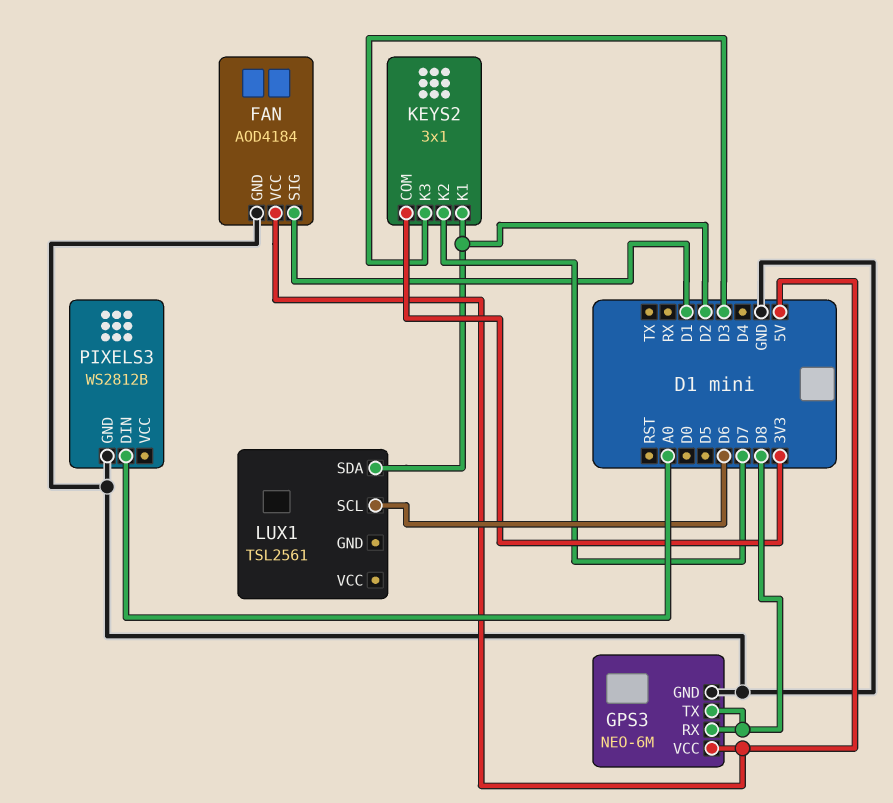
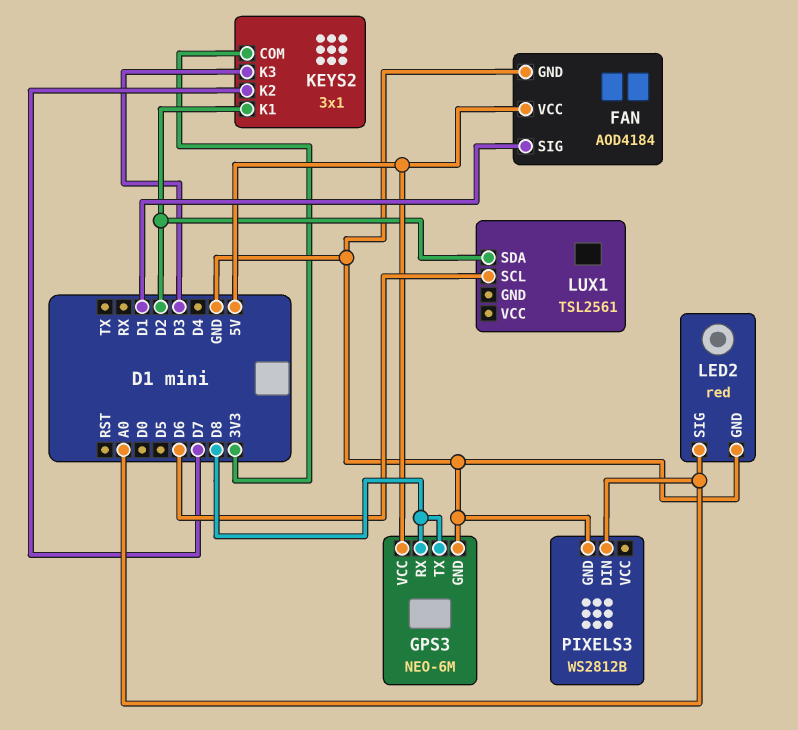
LED2: none -> red
LED2 pin GND: none -> GND
LED2 pin SIG: none -> A0

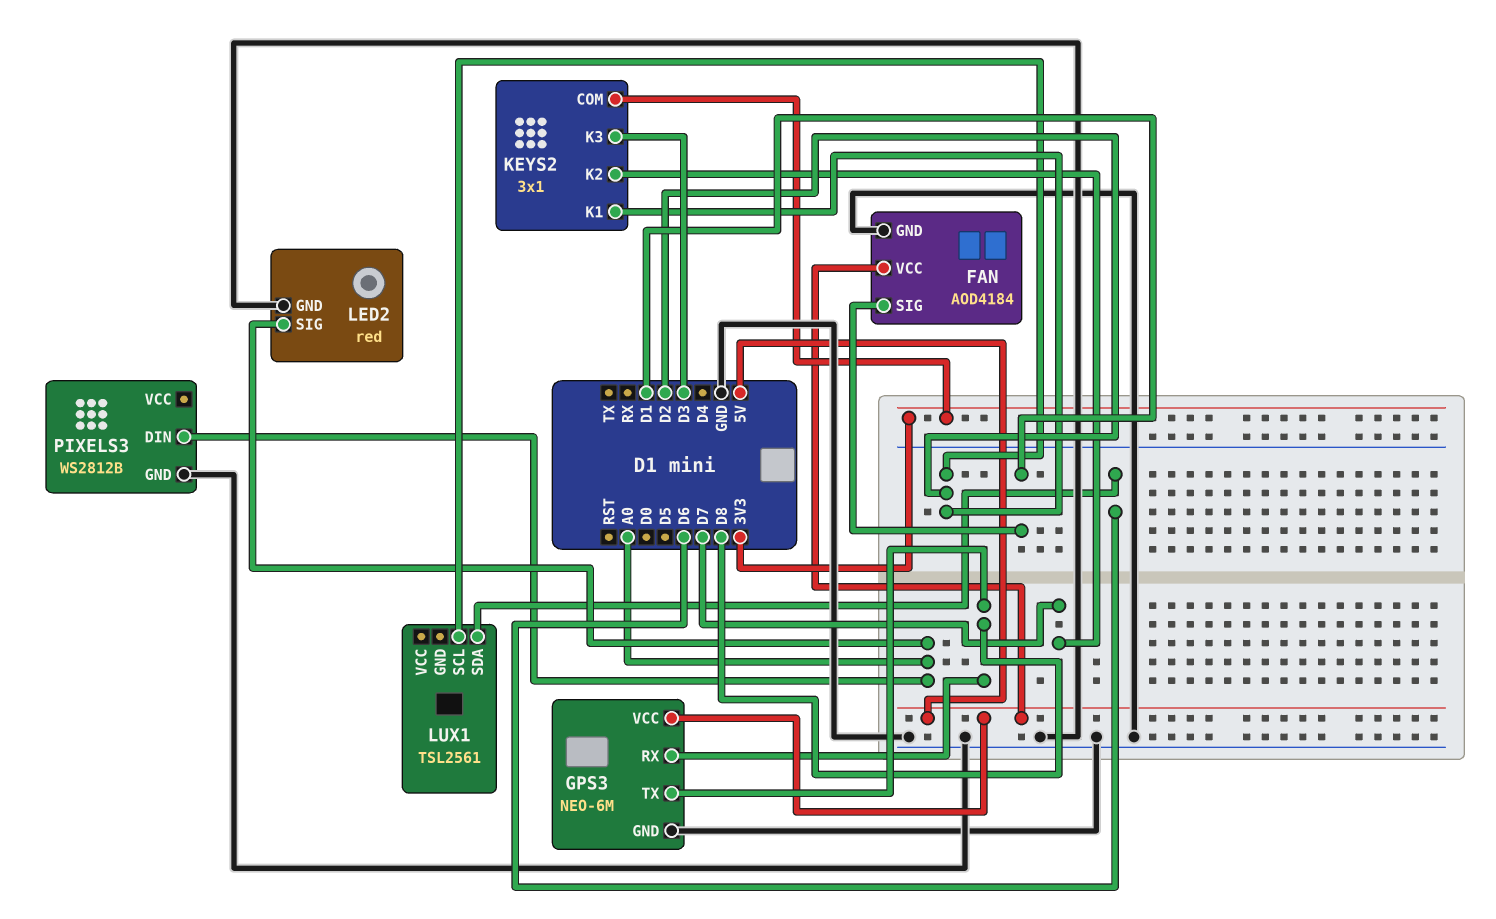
LUX1 pin SCL: D6 -> D2
LUX1 pin SDA: D2 -> D6

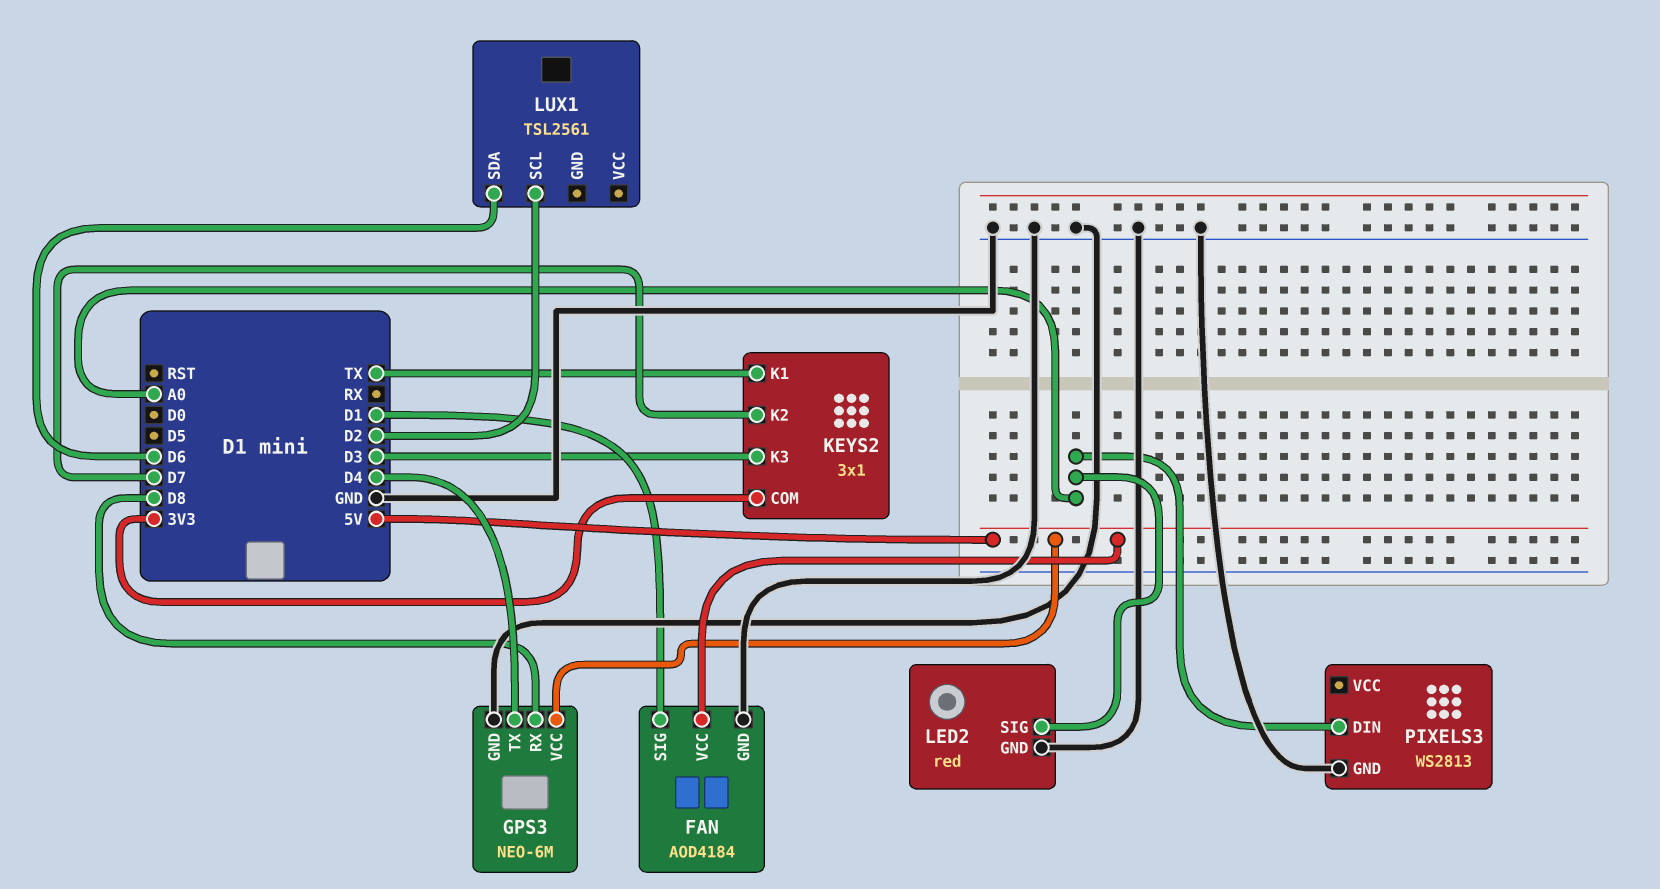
GPS3 pin TX: D8 -> D4
KEYS2 pin K1: D2 -> TX
PIXELS3: WS2812B -> WS2813

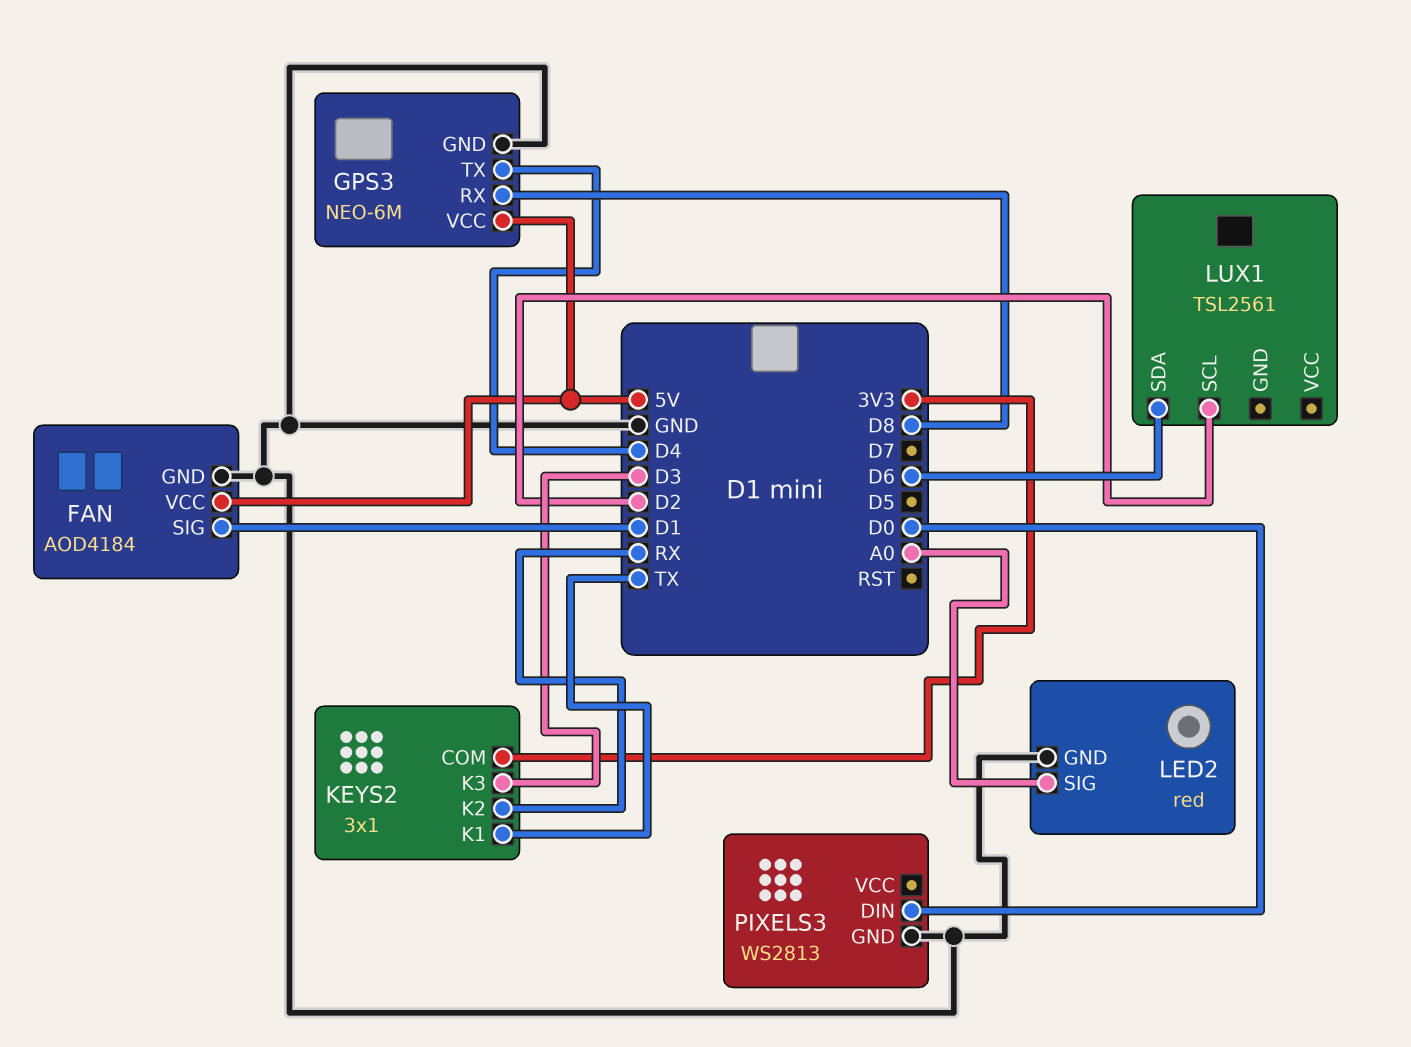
KEYS2 pin K2: D7 -> RX
PIXELS3 pin DIN: A0 -> D0

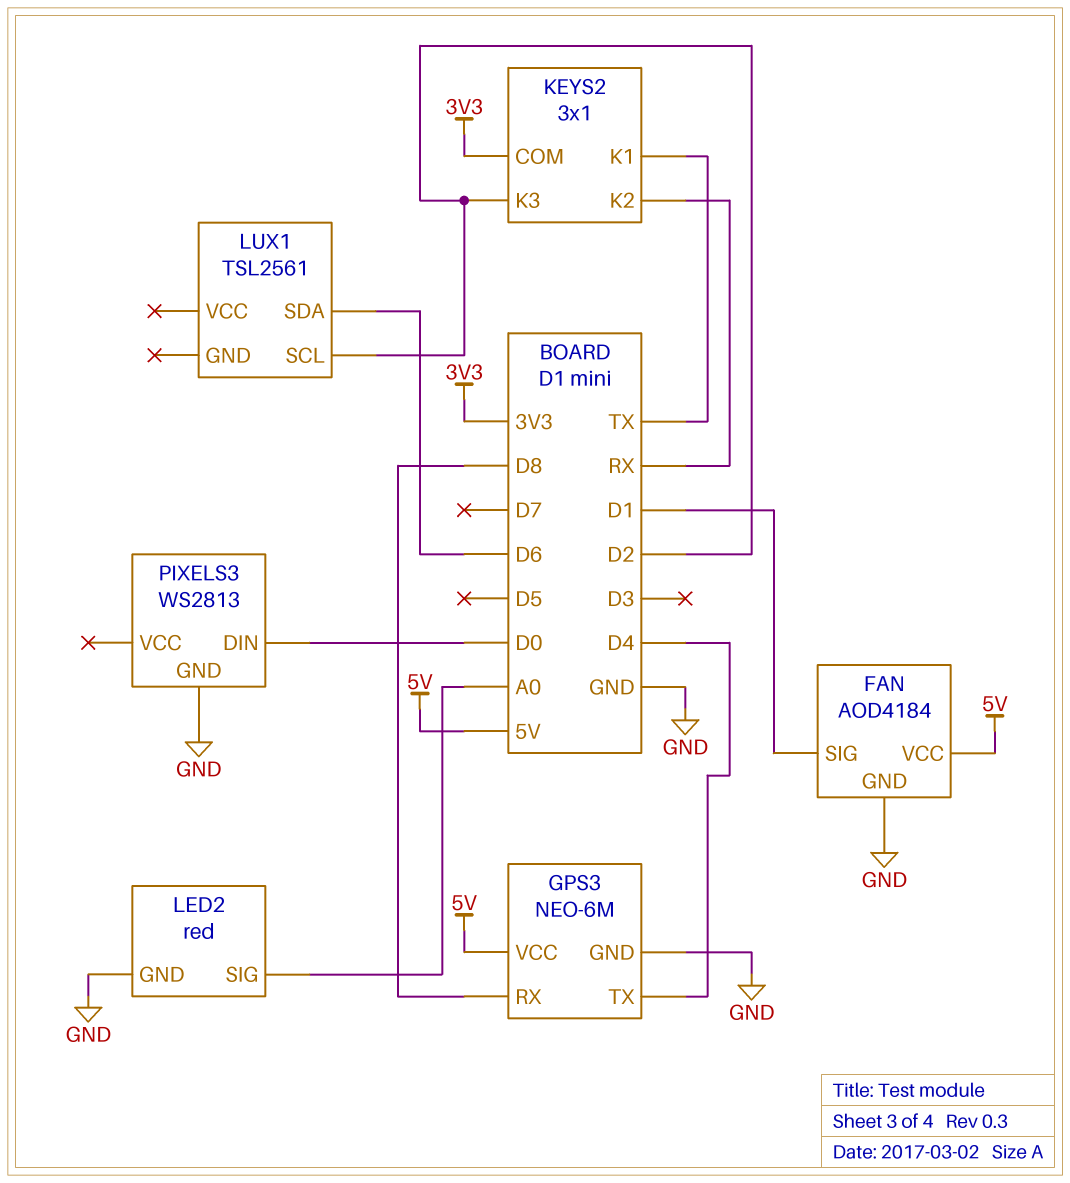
KEYS2 pin K3: D3 -> D2

